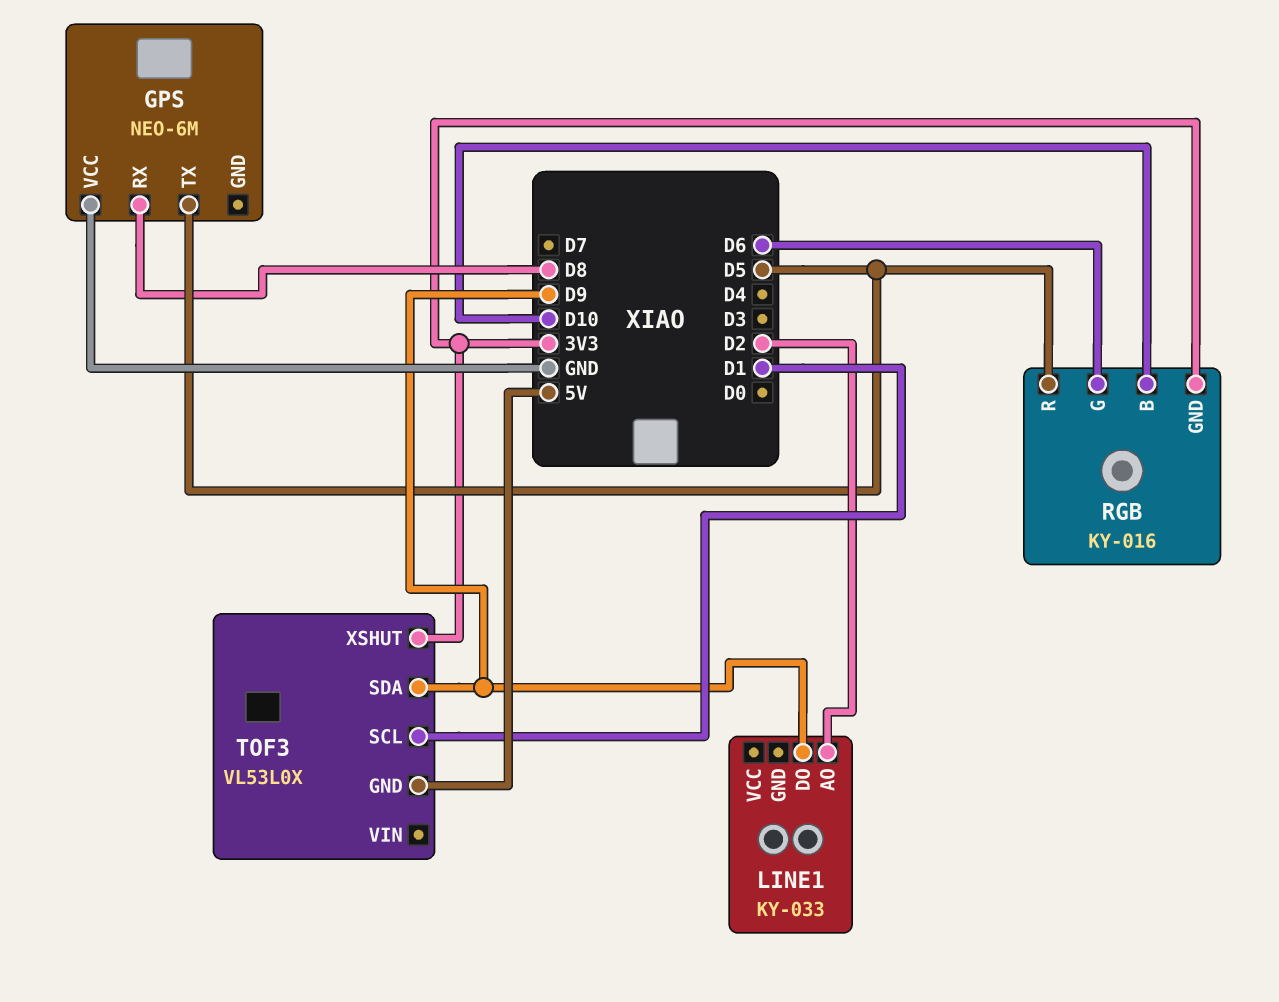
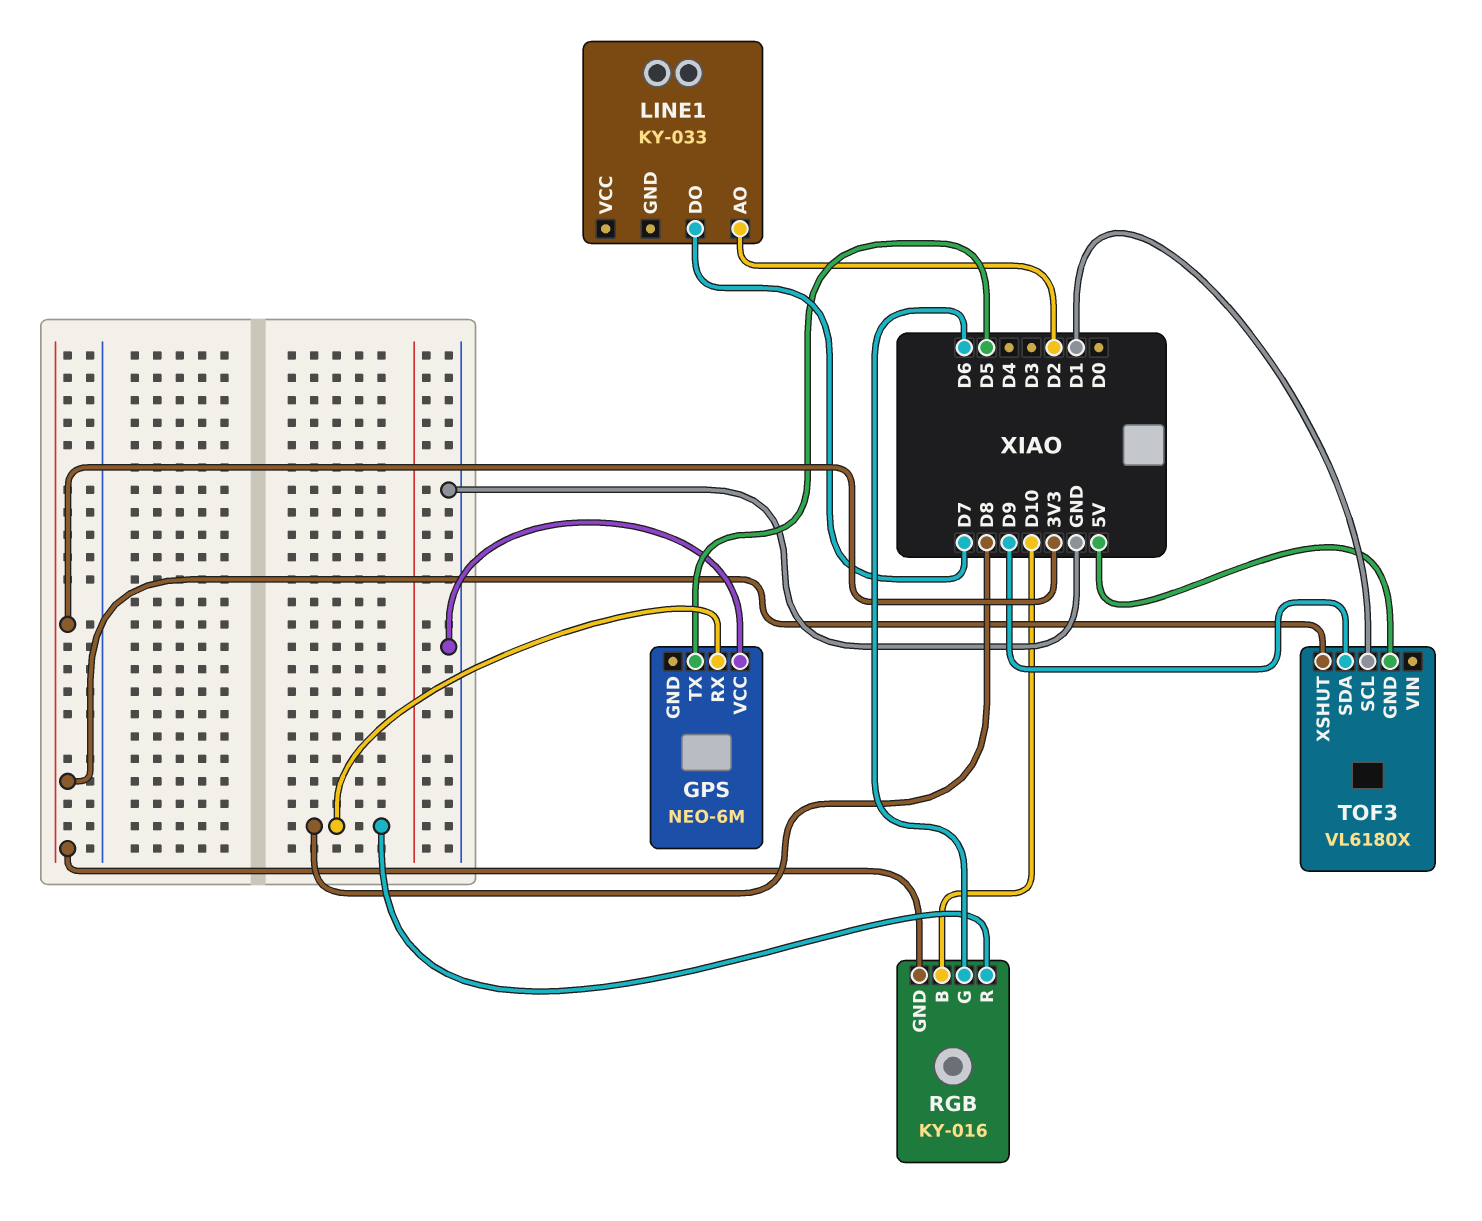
LINE1 pin DO: D9 -> D7
RGB pin R: D5 -> D8
TOF3: VL53L0X -> VL6180X

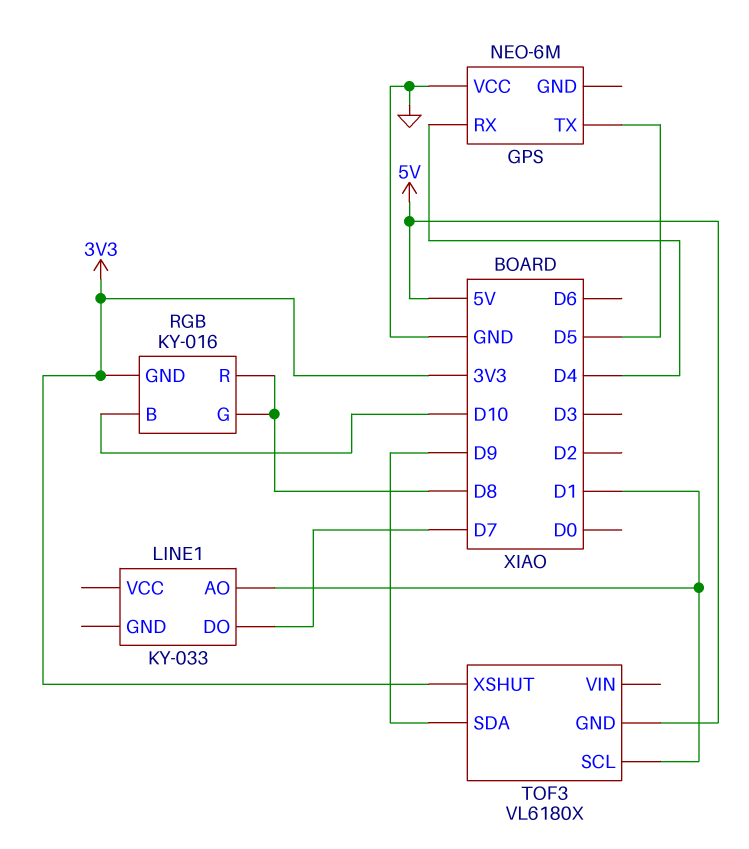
GPS pin RX: D8 -> D4
LINE1 pin AO: D2 -> D1
RGB pin G: D6 -> D8

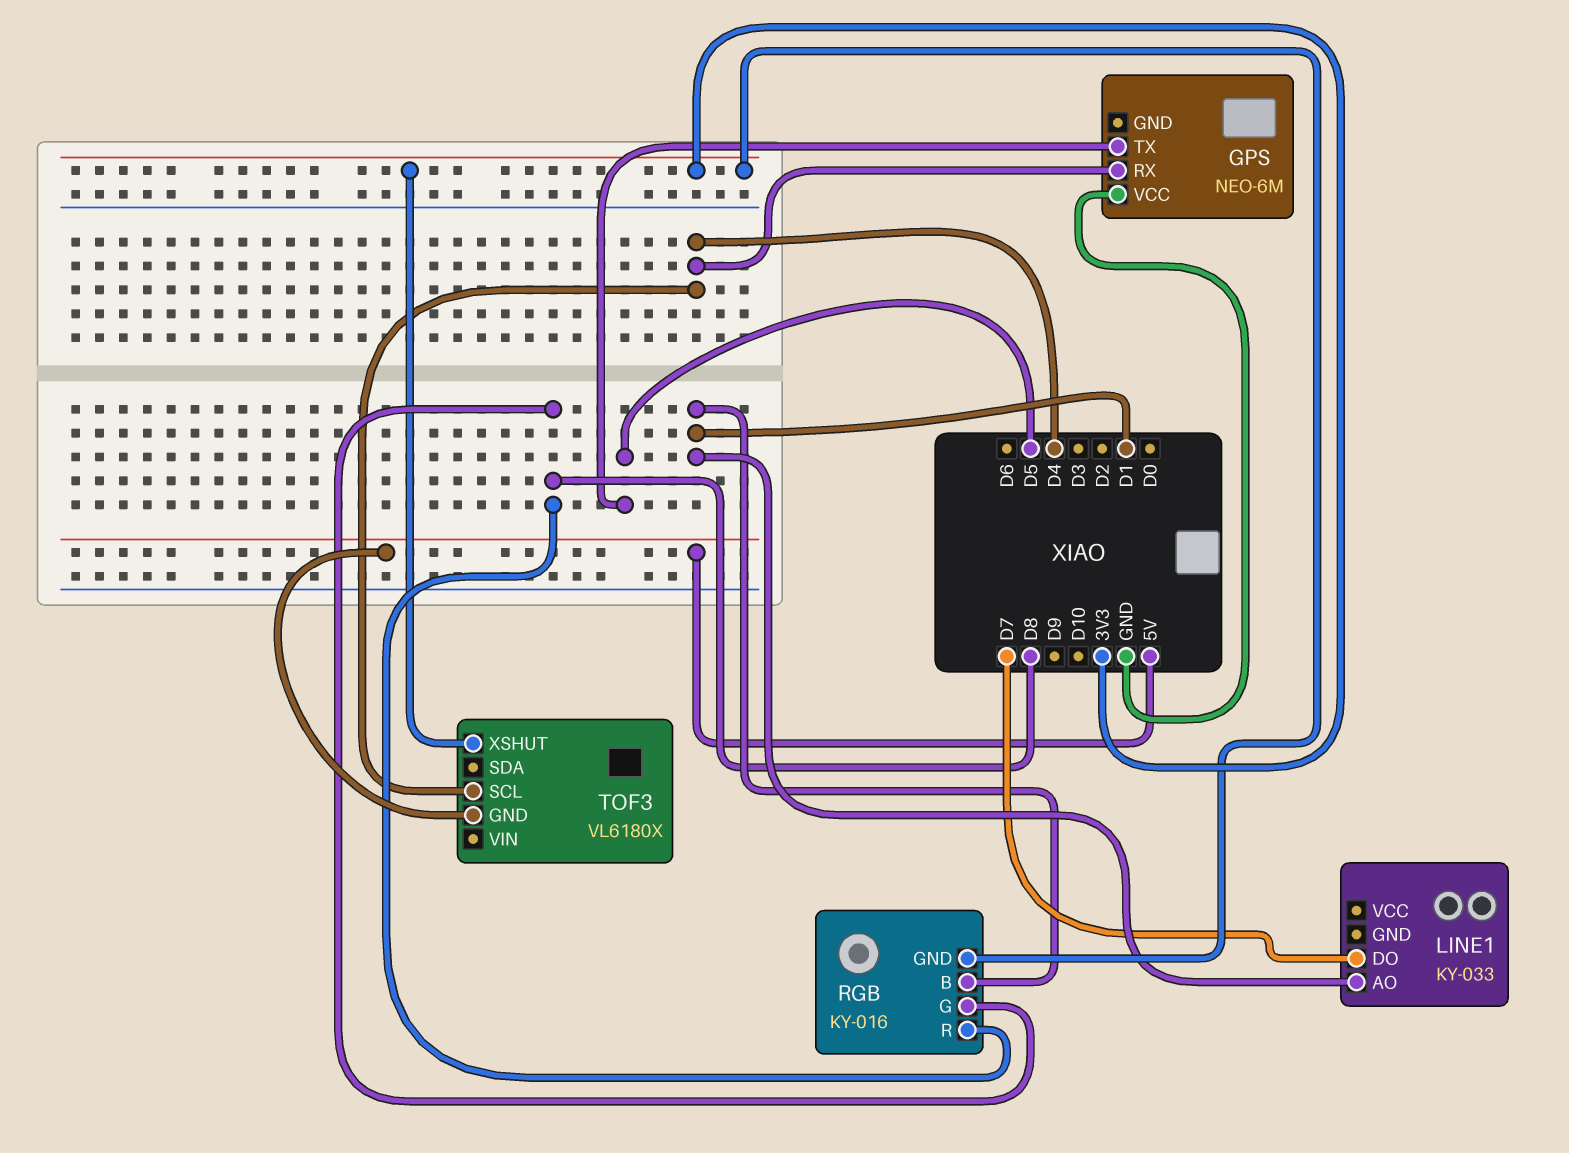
RGB pin B: D10 -> D1
TOF3 pin SCL: D1 -> D4
TOF3 pin SDA: D9 -> none

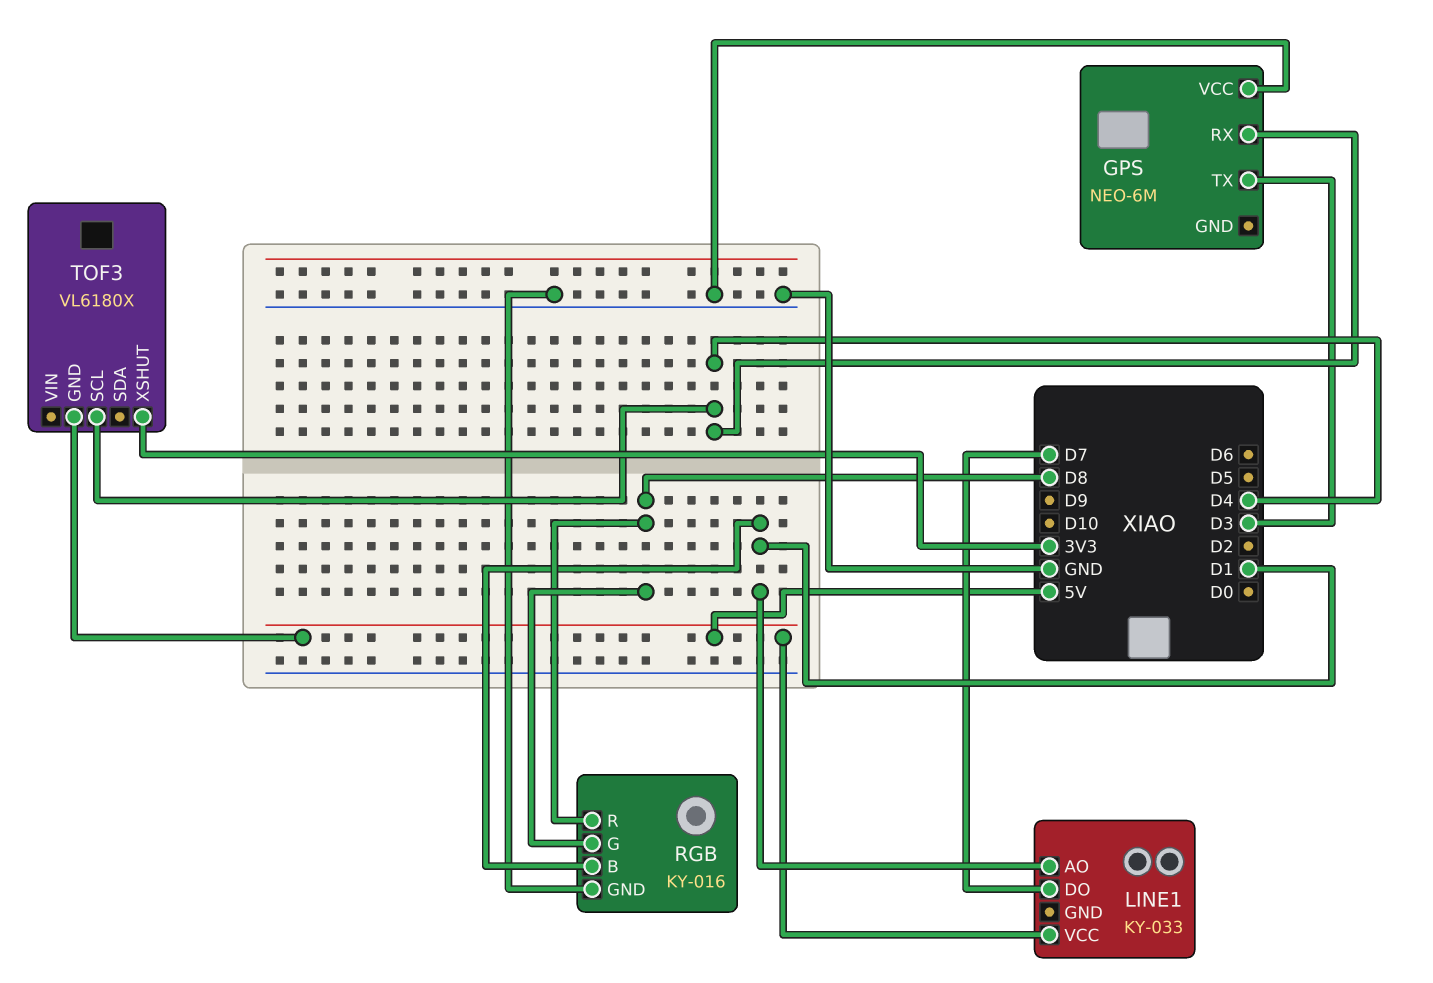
GPS pin TX: D5 -> D3
LINE1 pin VCC: none -> 5V
RGB pin GND: 3V3 -> GND

